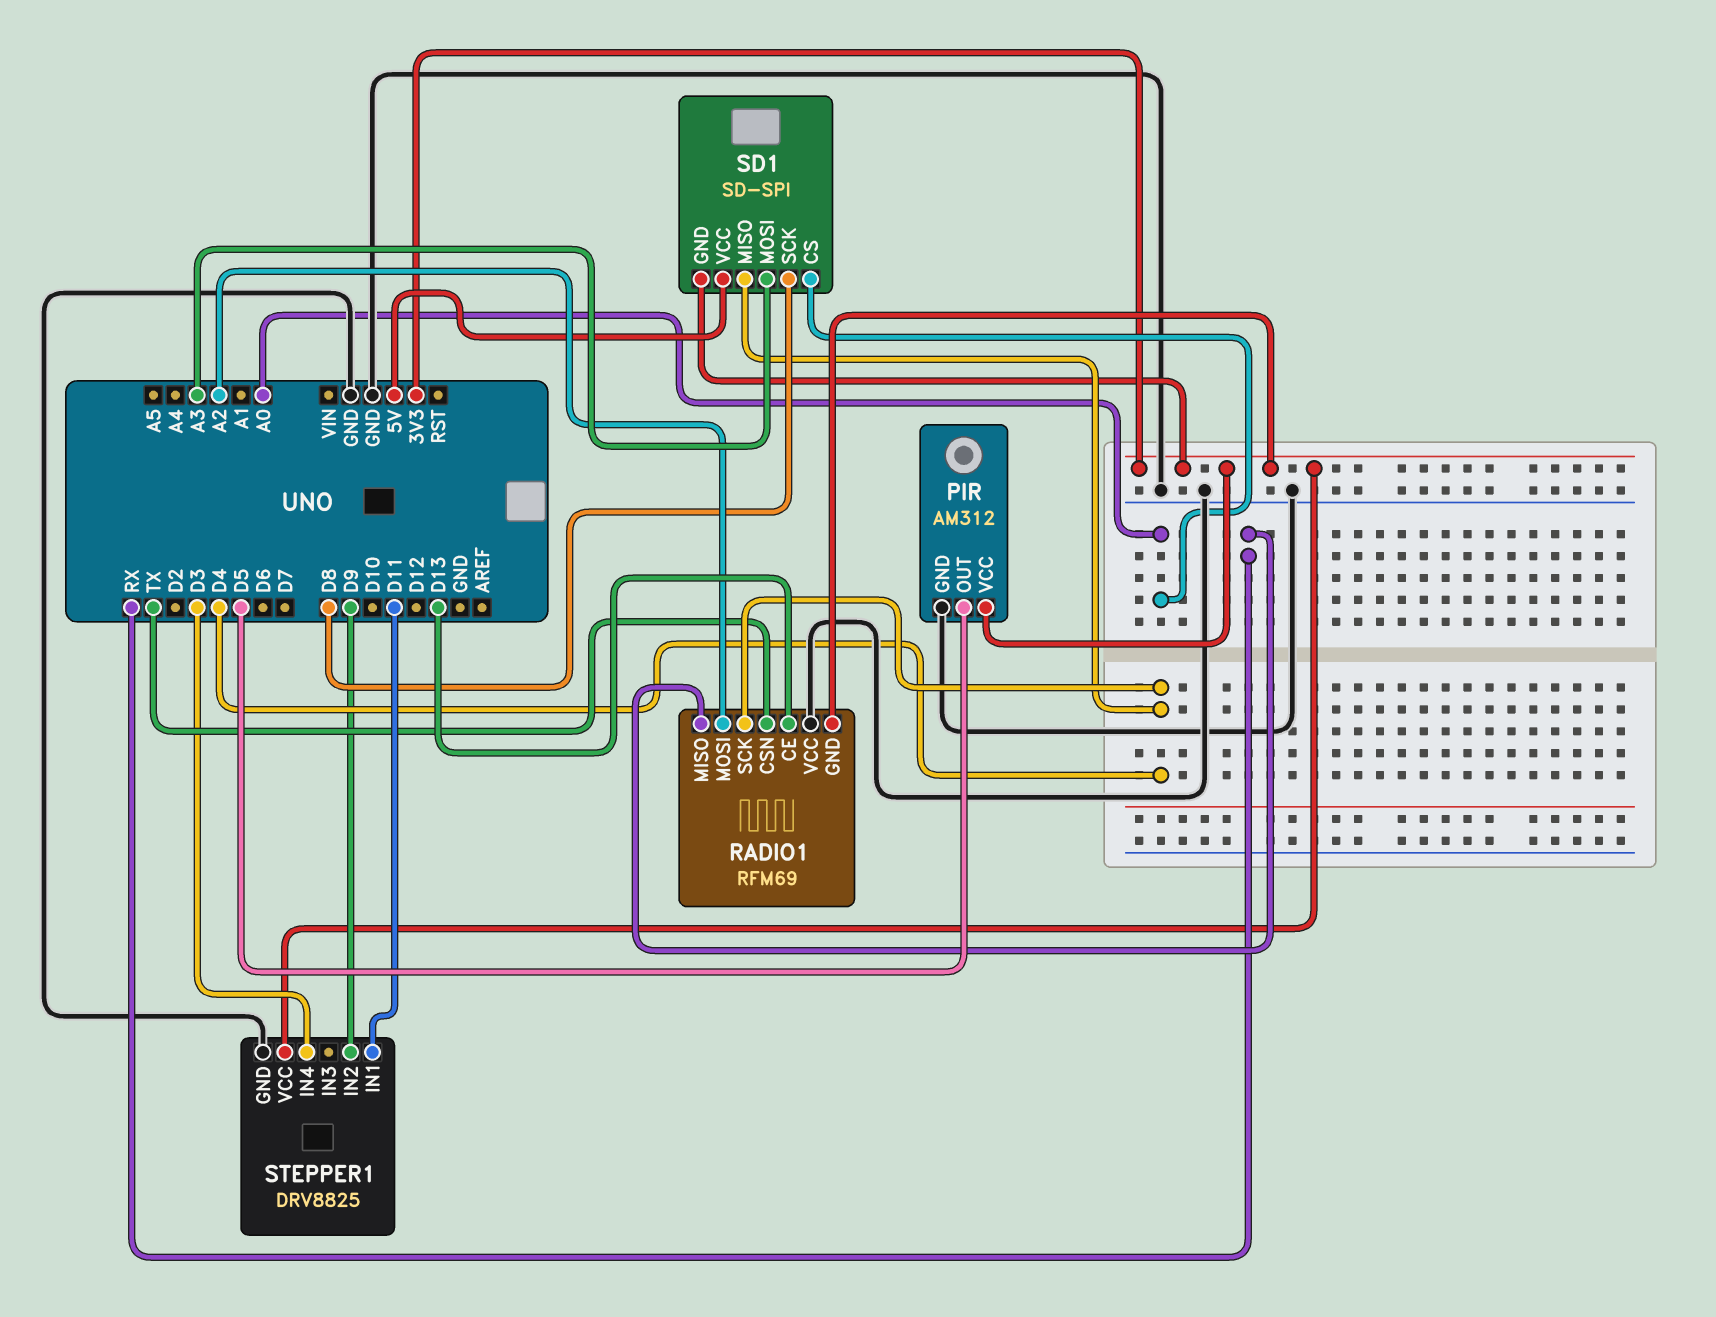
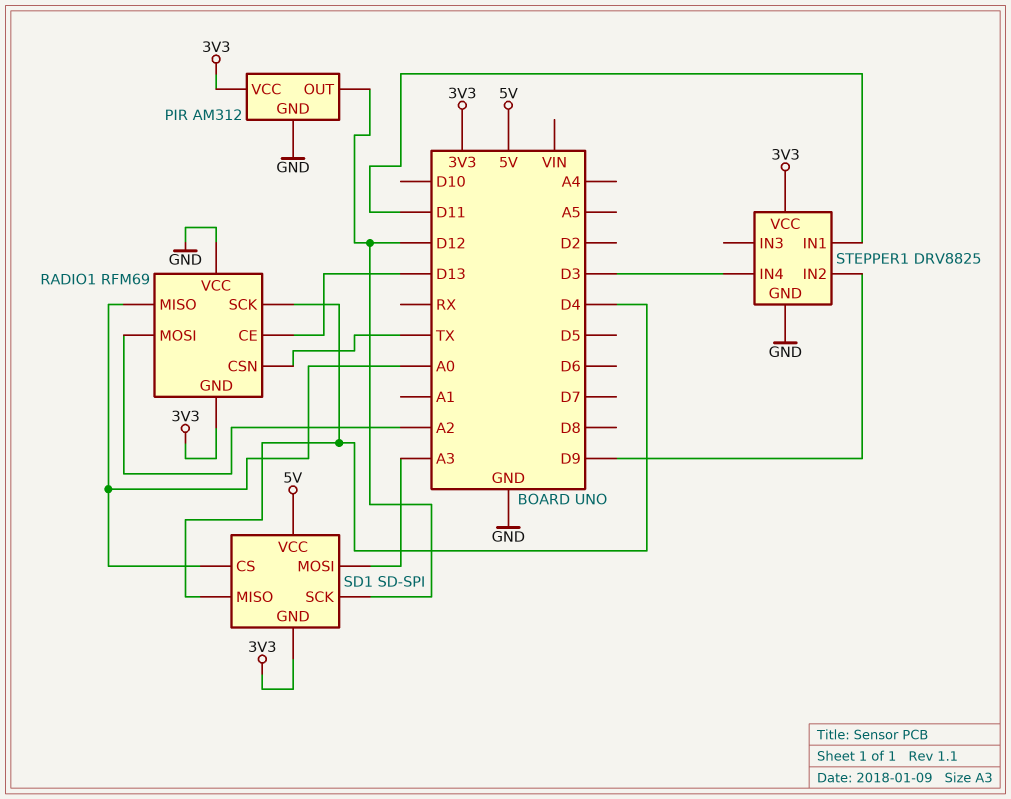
PIR pin OUT: D5 -> D12
RADIO1 pin MISO: RX -> A0
SD1 pin SCK: D8 -> D12

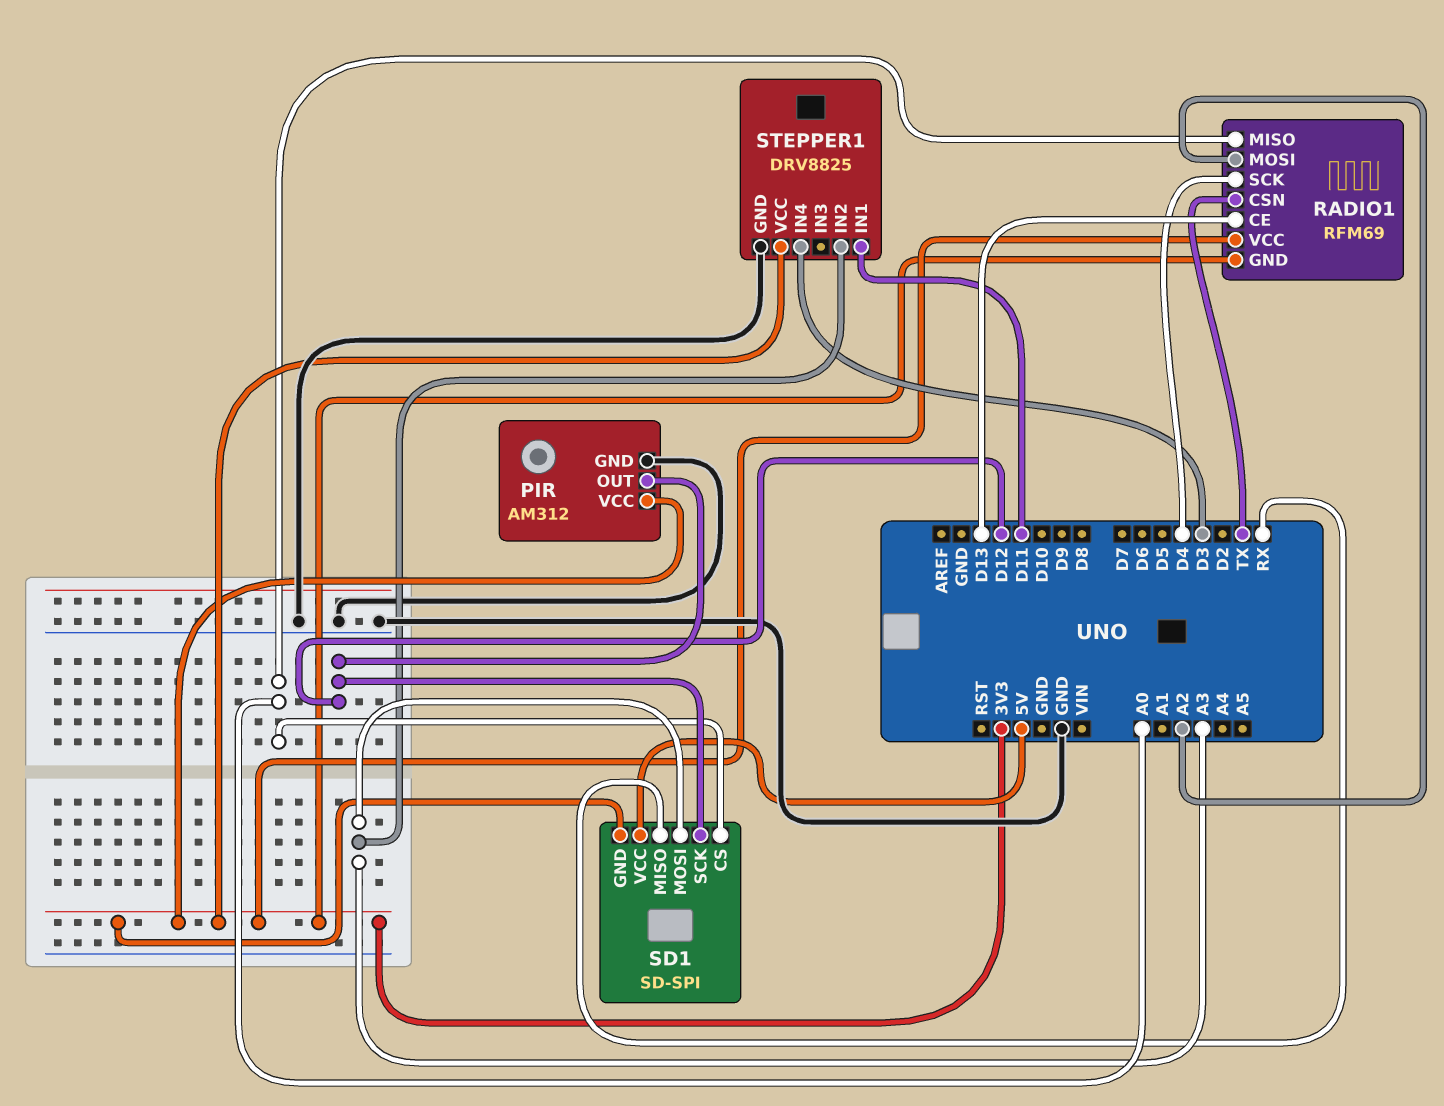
RADIO1 pin VCC: GND -> 3V3
SD1 pin MISO: D4 -> RX
STEPPER1 pin IN2: D9 -> A3

